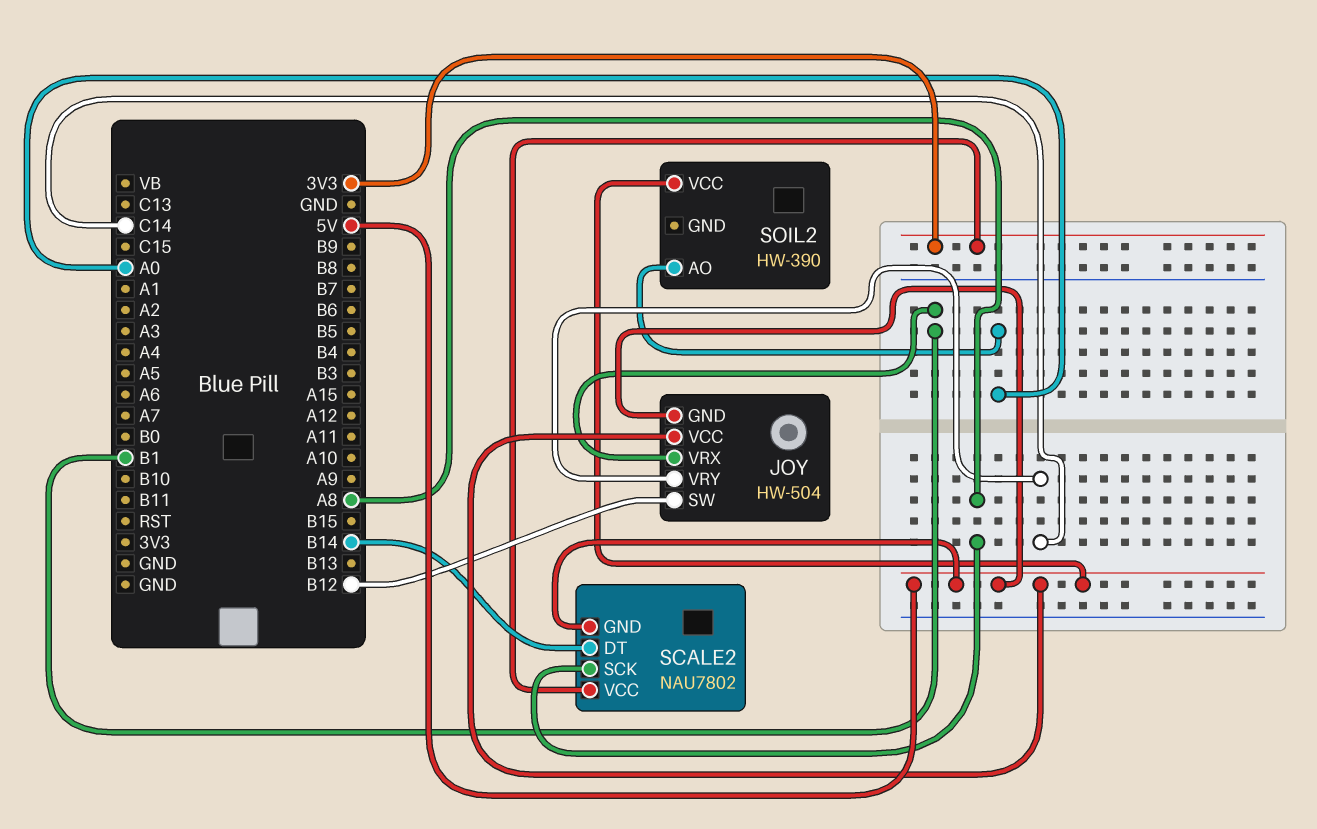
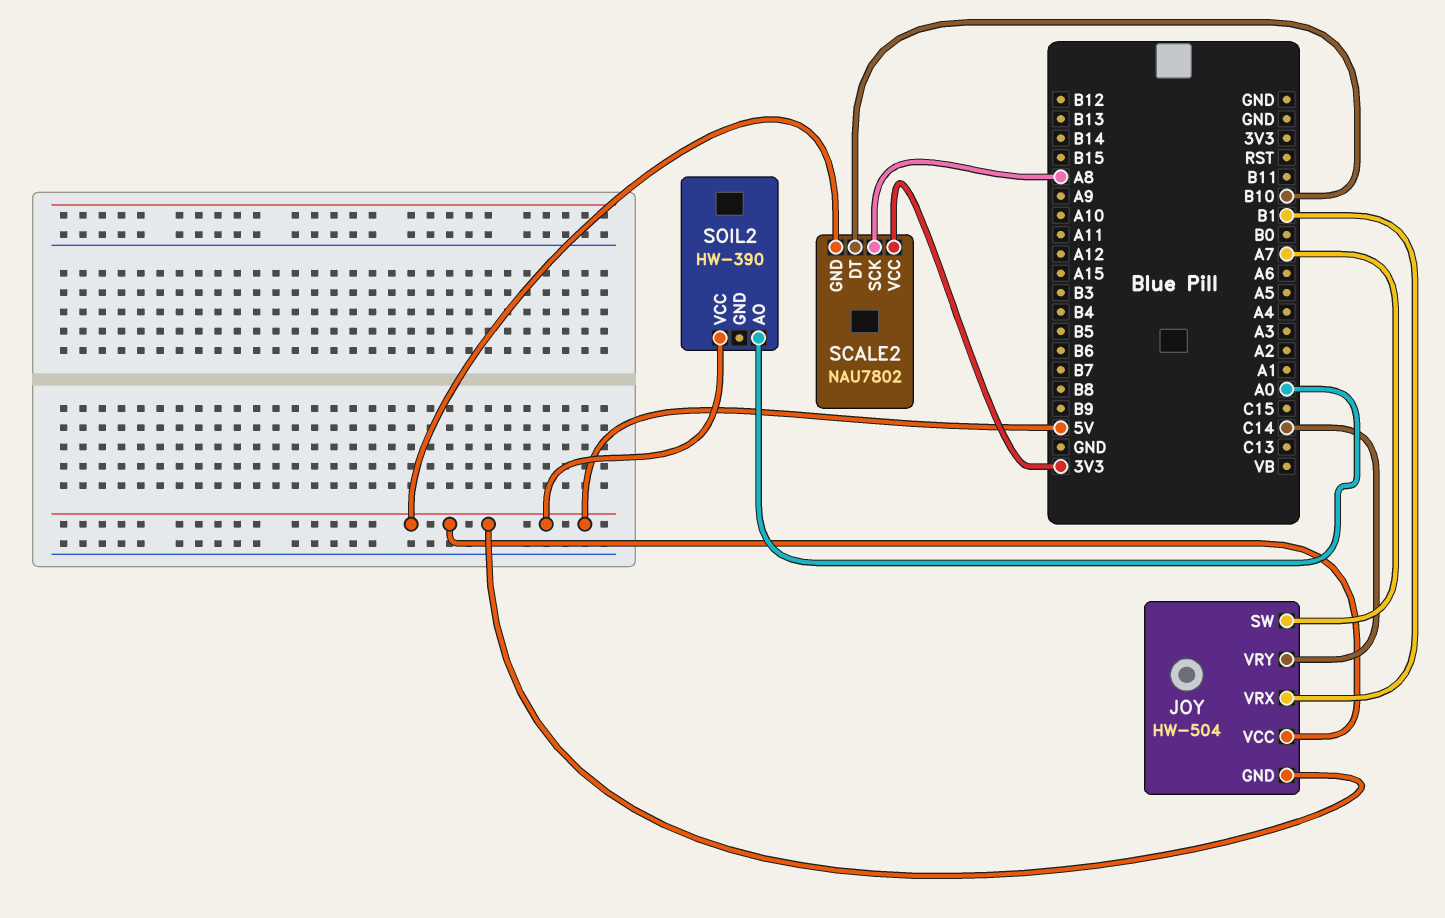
JOY pin SW: B12 -> A7
SCALE2 pin DT: B14 -> B10

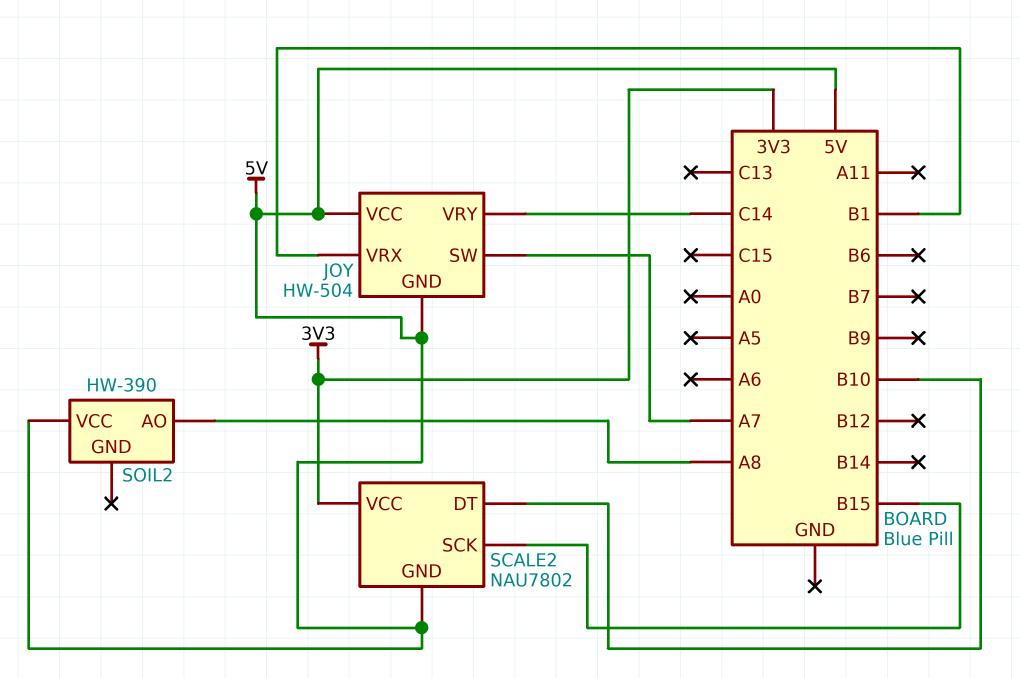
SCALE2 pin SCK: A8 -> B15
SOIL2 pin AO: A0 -> A8

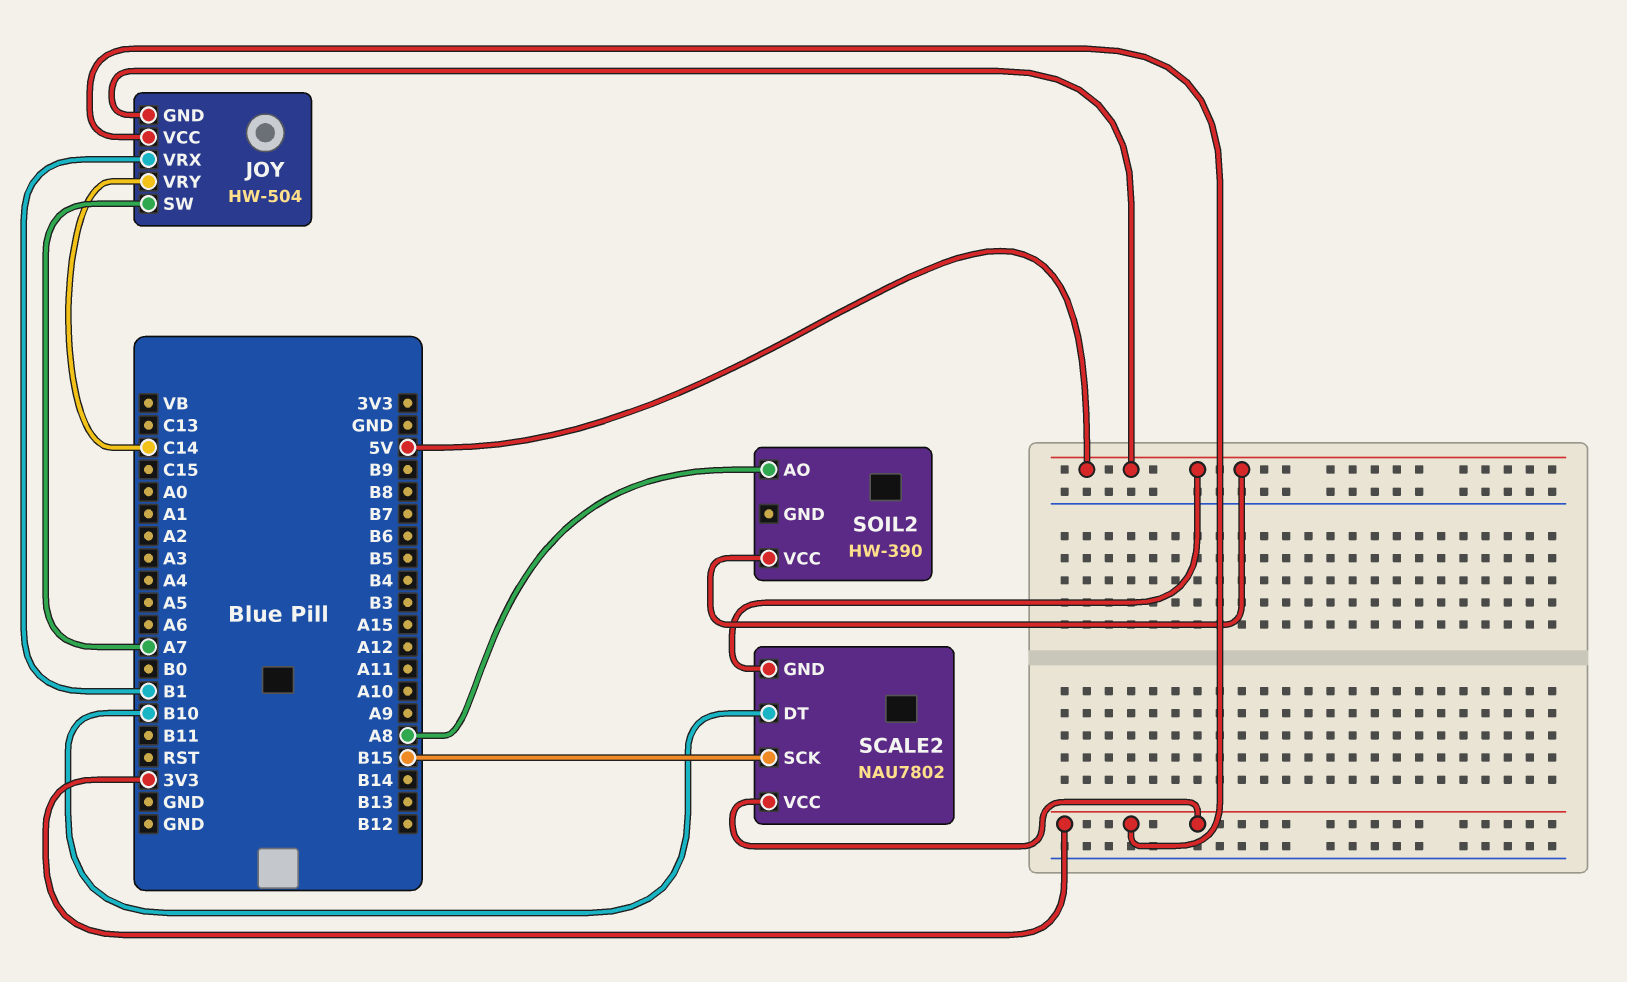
JOY pin VCC: 5V -> 3V3

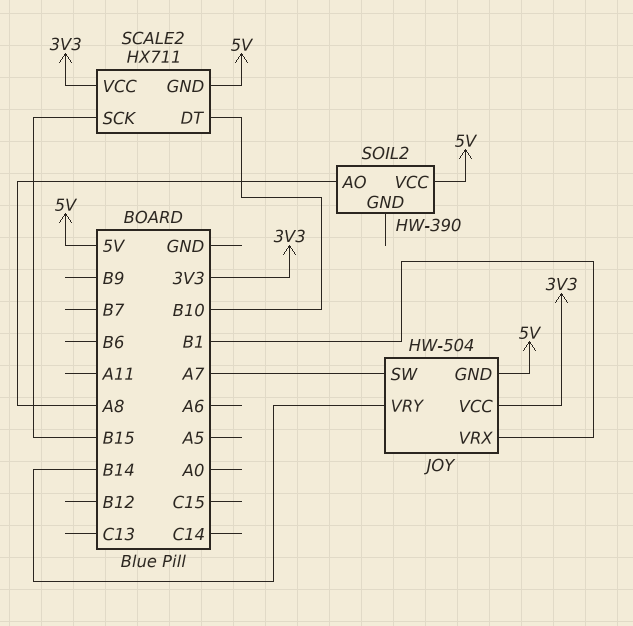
JOY pin VRY: C14 -> B14
SCALE2: NAU7802 -> HX711

